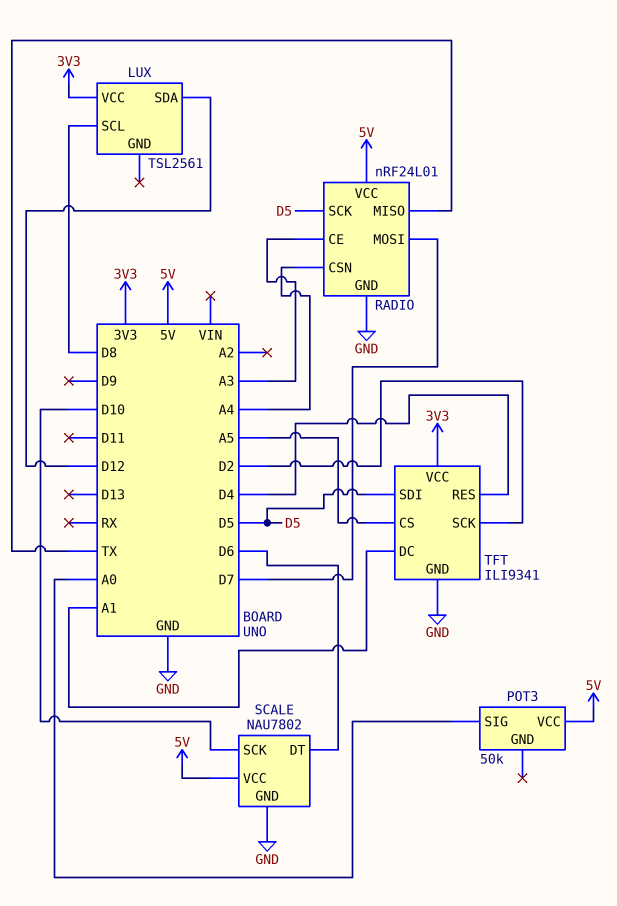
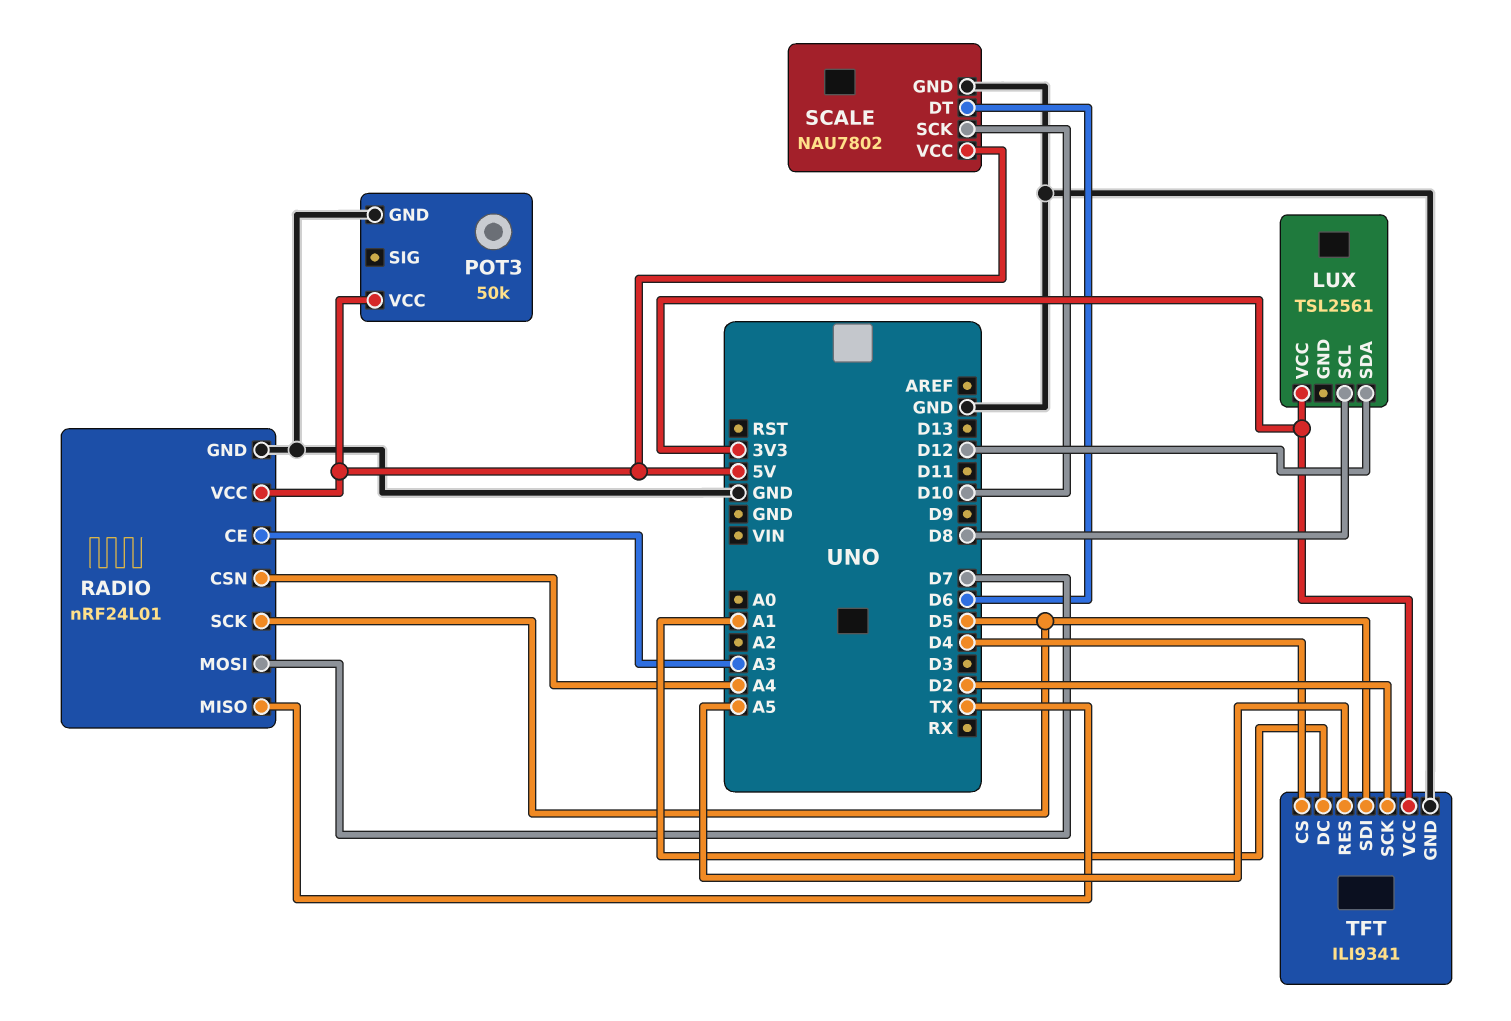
POT3 pin GND: none -> GND
POT3 pin SIG: A0 -> none
TFT pin CS: A5 -> D4
TFT pin RES: D4 -> A5

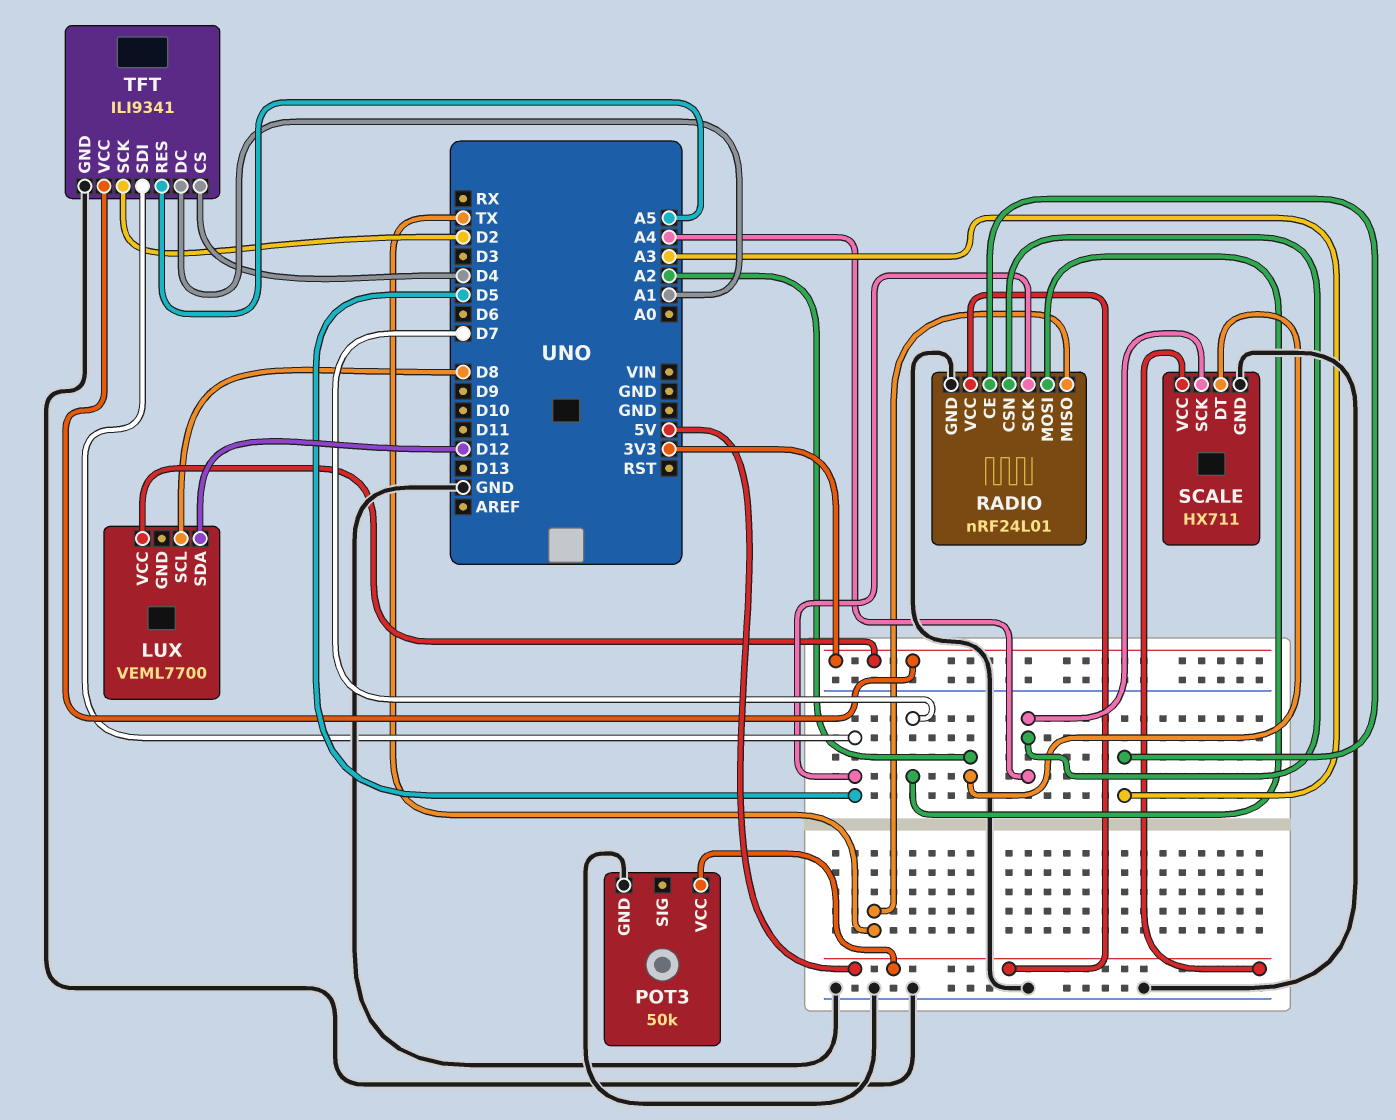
LUX: TSL2561 -> VEML7700
SCALE: NAU7802 -> HX711
SCALE pin DT: D6 -> A2
SCALE pin SCK: D10 -> A4

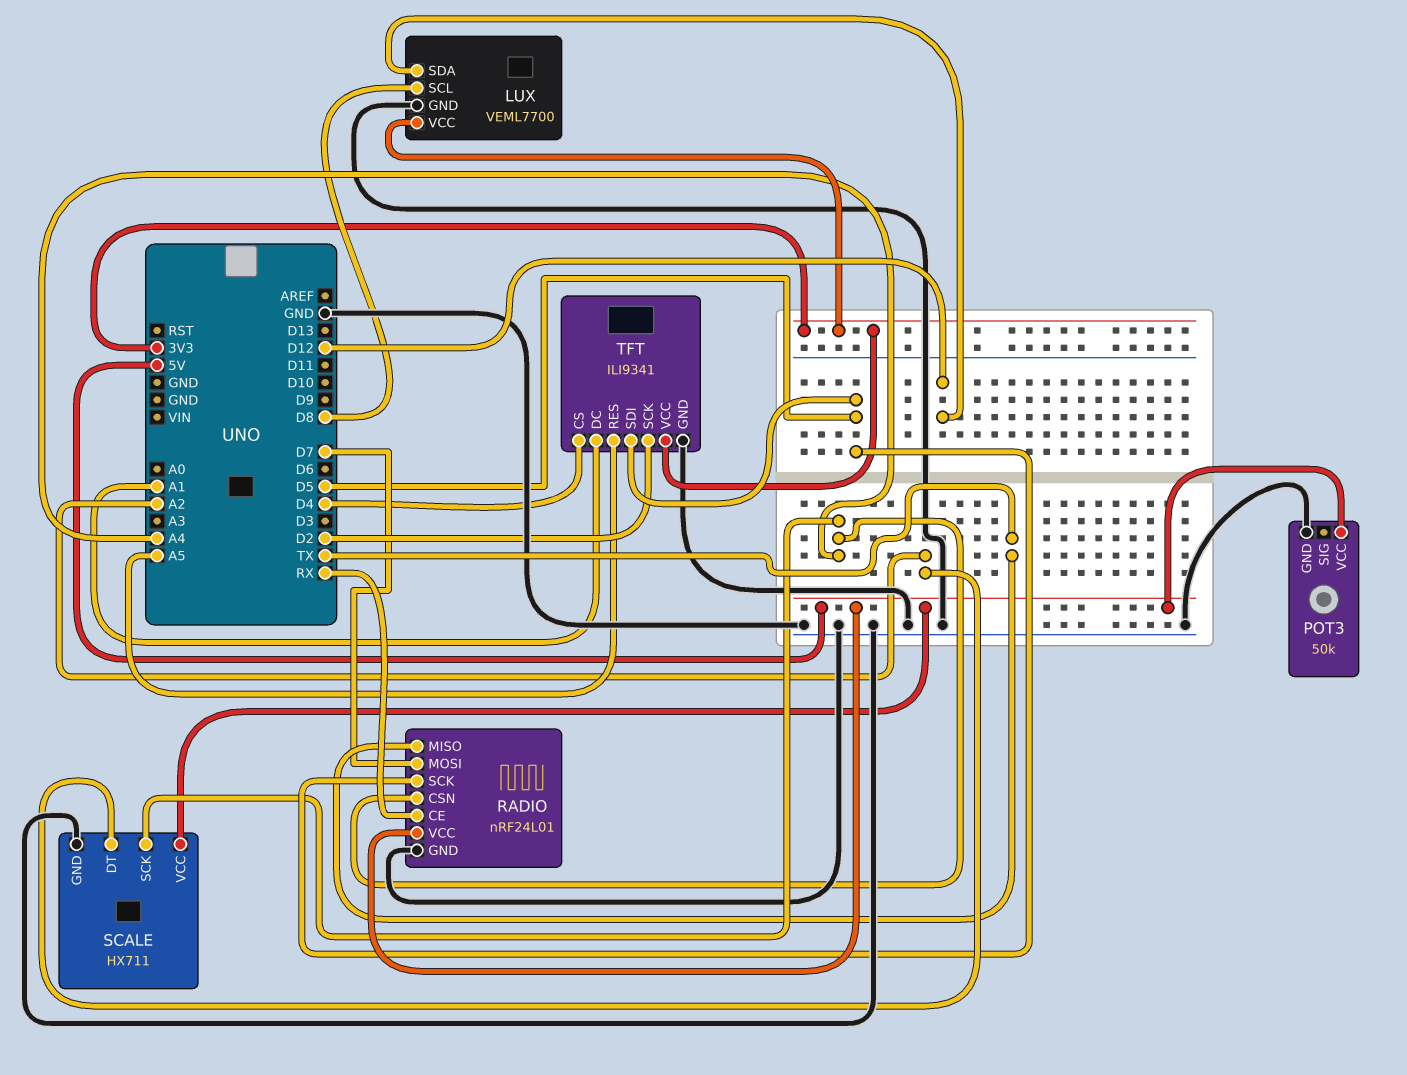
LUX pin GND: none -> GND
RADIO pin CE: A3 -> RX

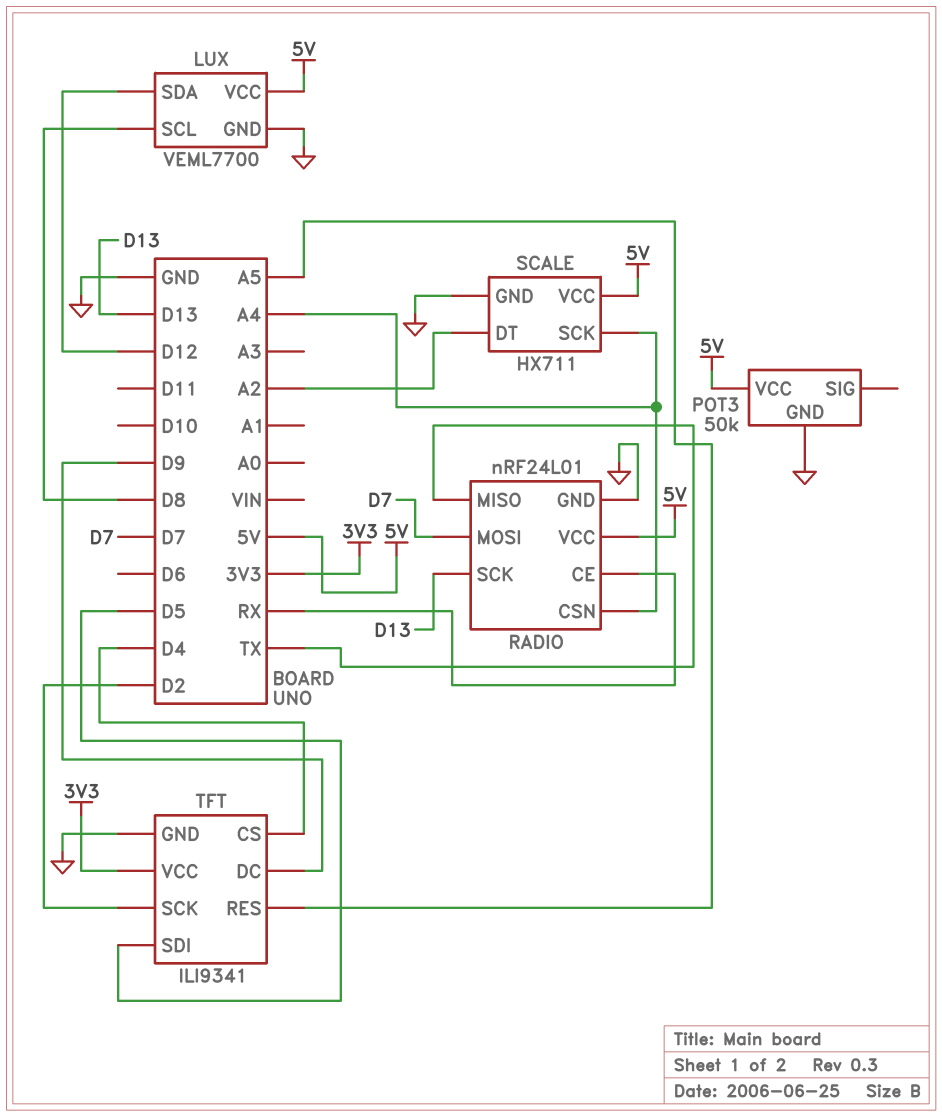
LUX pin VCC: 3V3 -> 5V
RADIO pin SCK: D5 -> D13
TFT pin DC: A1 -> D9

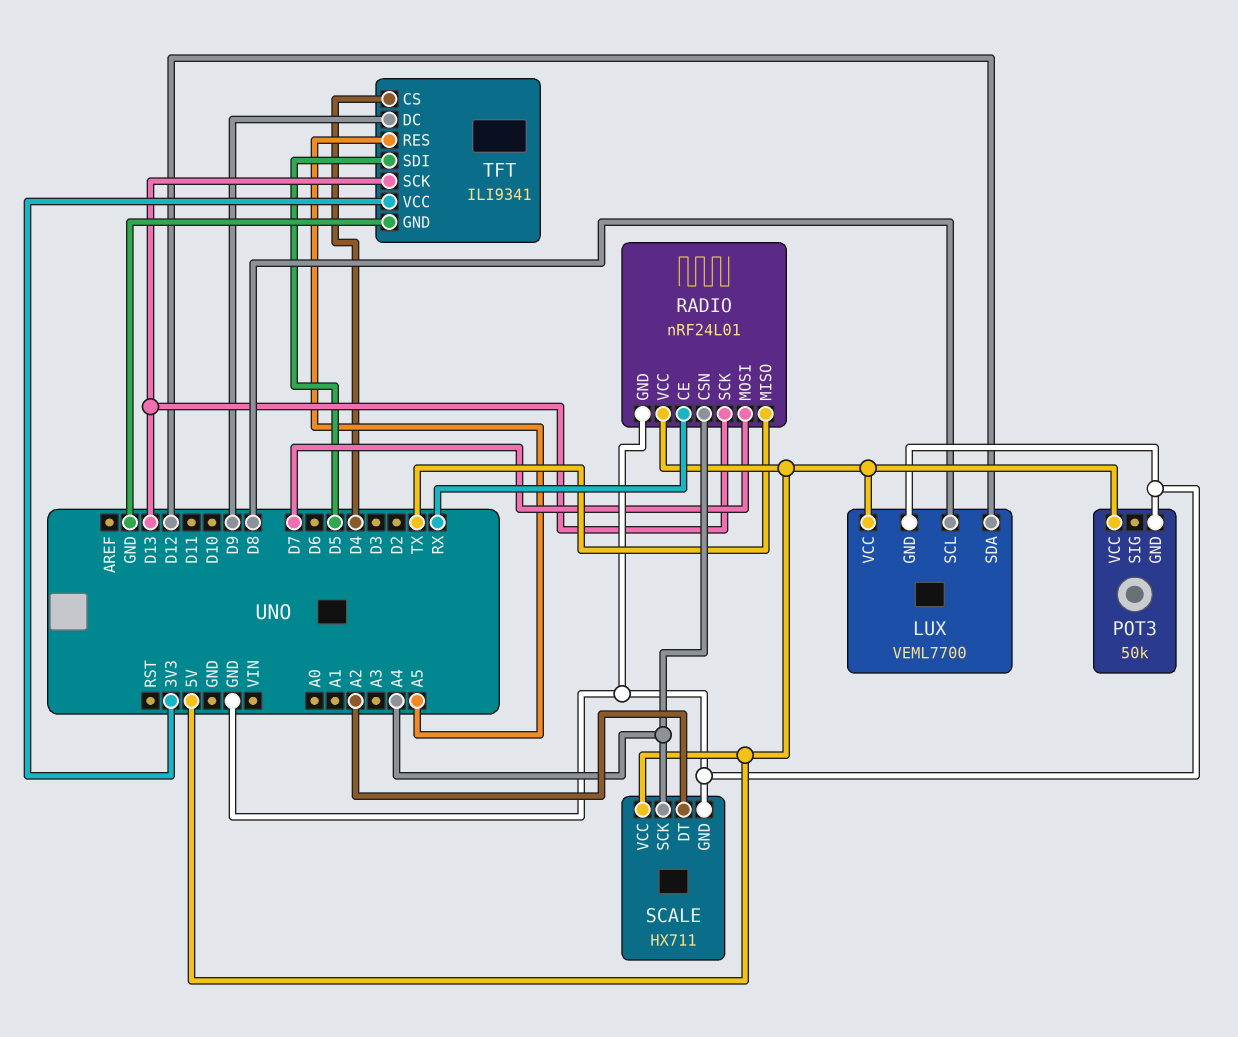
TFT pin SCK: D2 -> D13

